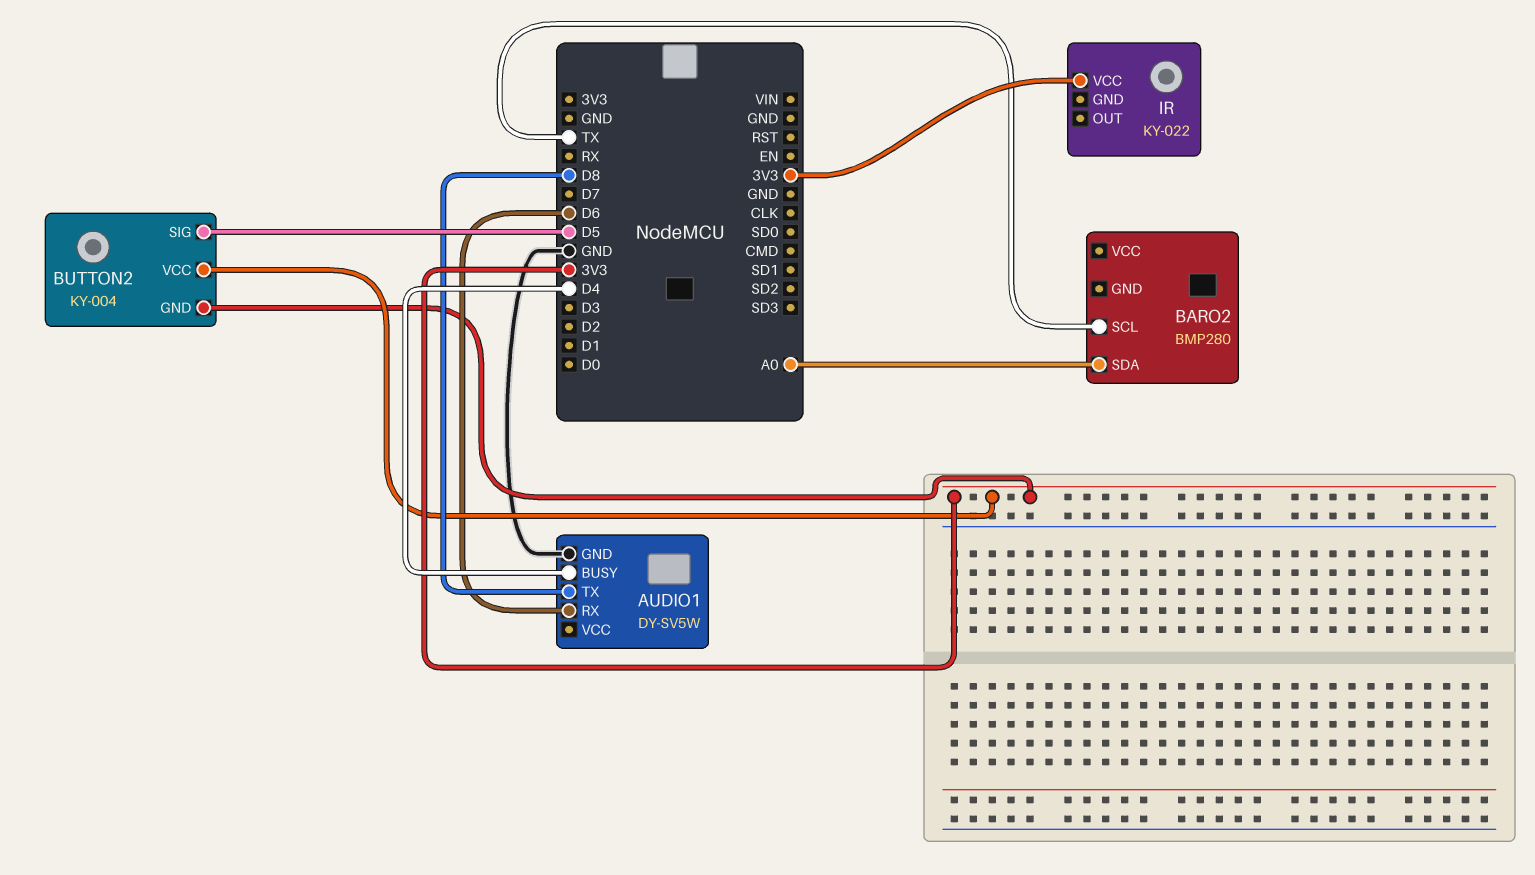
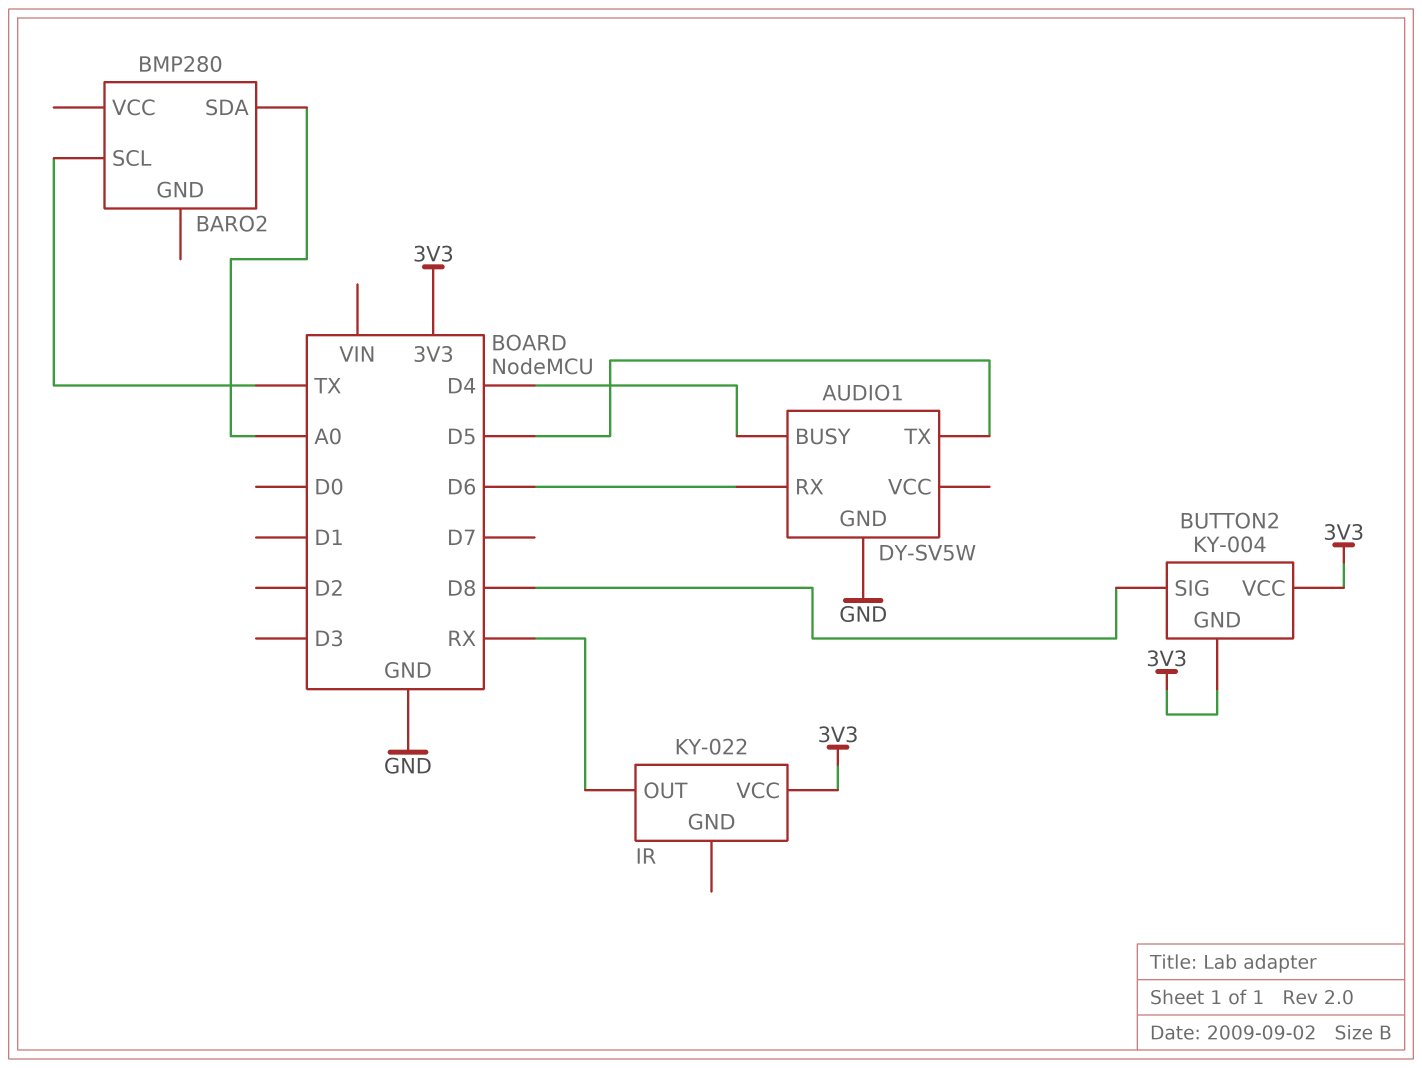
AUDIO1 pin TX: D8 -> D5
BUTTON2 pin SIG: D5 -> D8
IR pin OUT: none -> RX

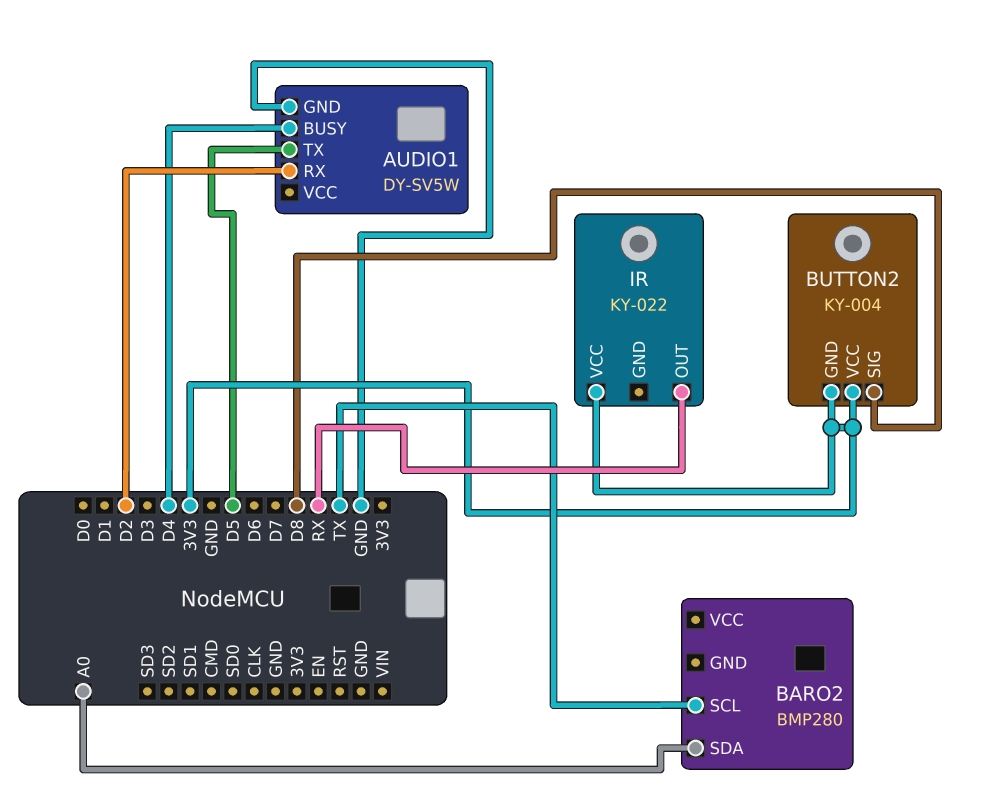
AUDIO1 pin RX: D6 -> D2

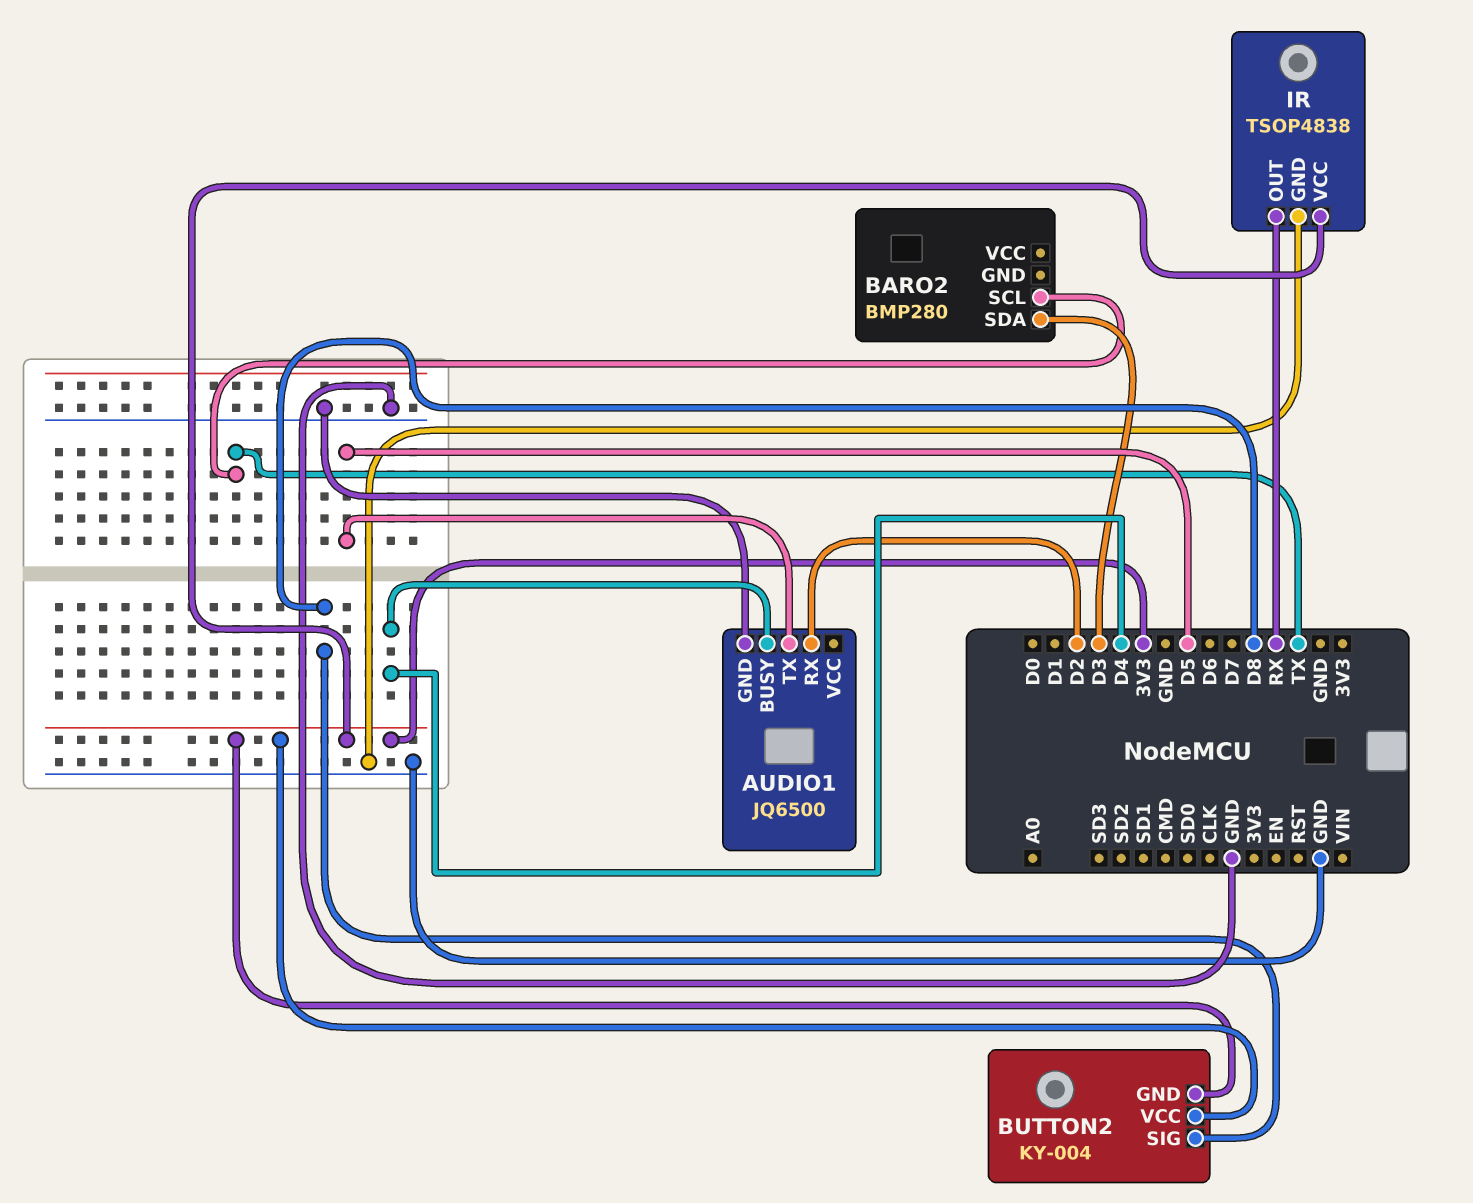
AUDIO1: DY-SV5W -> JQ6500
BARO2 pin SDA: A0 -> D3
IR: KY-022 -> TSOP4838
IR pin GND: none -> GND

